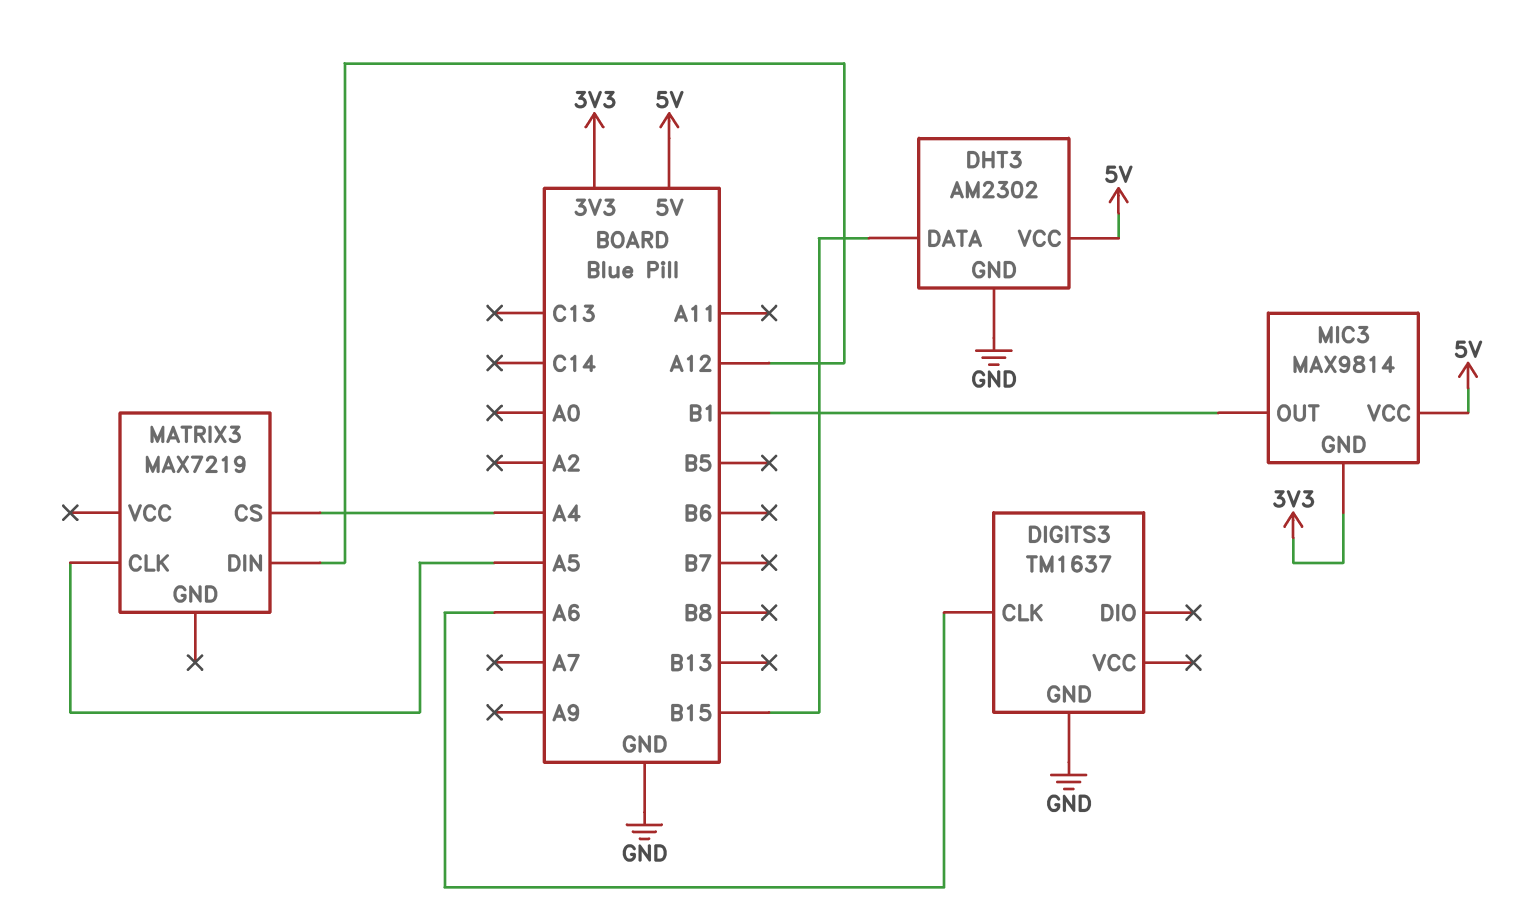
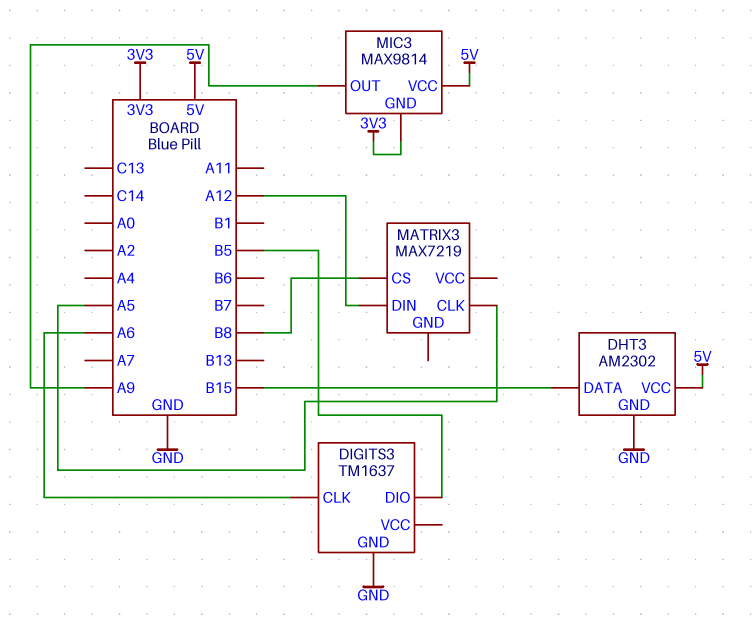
DIGITS3 pin DIO: none -> B5
MATRIX3 pin CS: A4 -> B8
MIC3 pin OUT: B1 -> A9

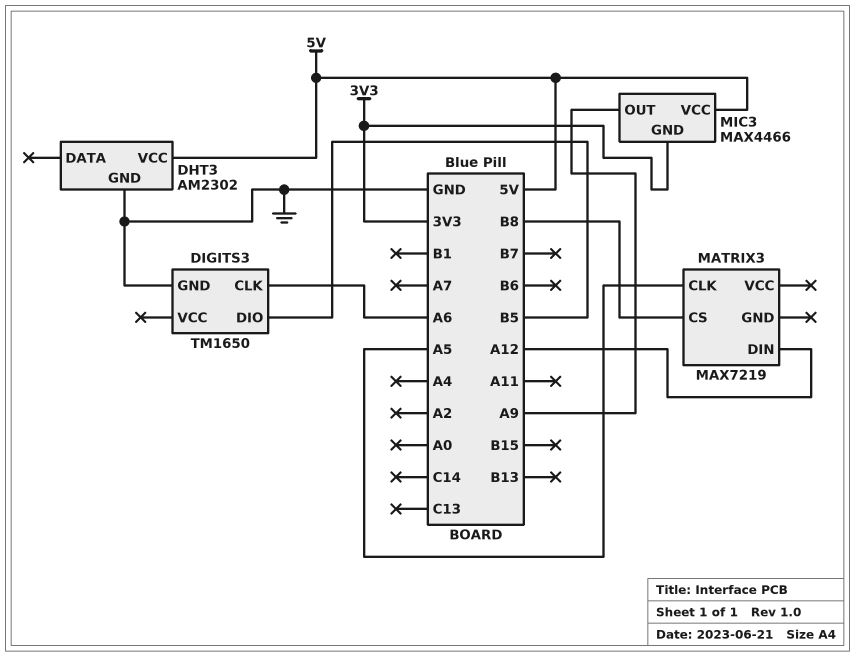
DHT3 pin DATA: B15 -> none
DIGITS3: TM1637 -> TM1650
MIC3: MAX9814 -> MAX4466

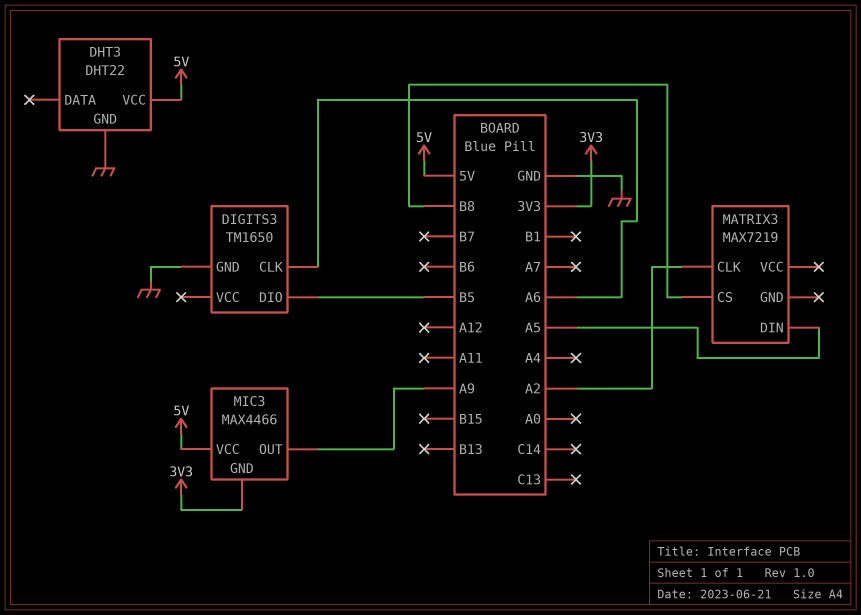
DHT3: AM2302 -> DHT22
MATRIX3 pin CLK: A5 -> A2
MATRIX3 pin DIN: A12 -> A5

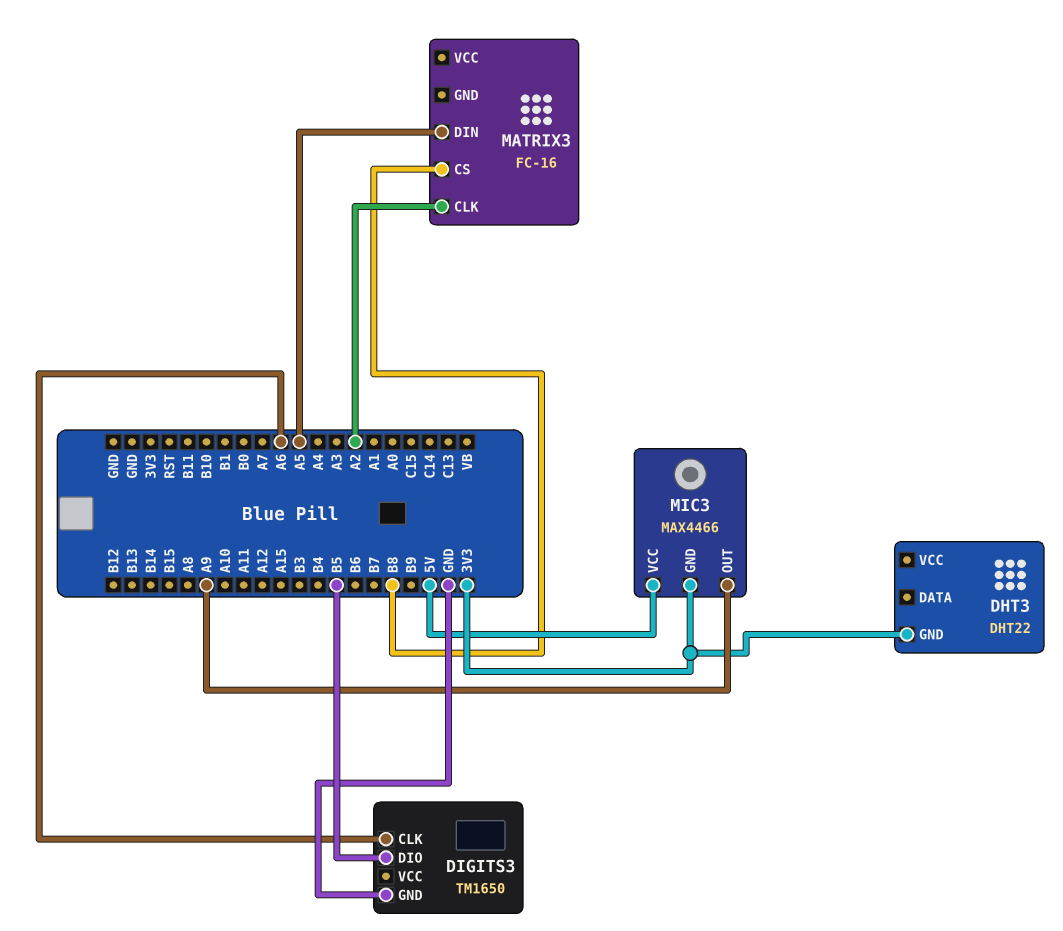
DHT3 pin GND: GND -> 3V3
DHT3 pin VCC: 5V -> none
MATRIX3: MAX7219 -> FC-16

